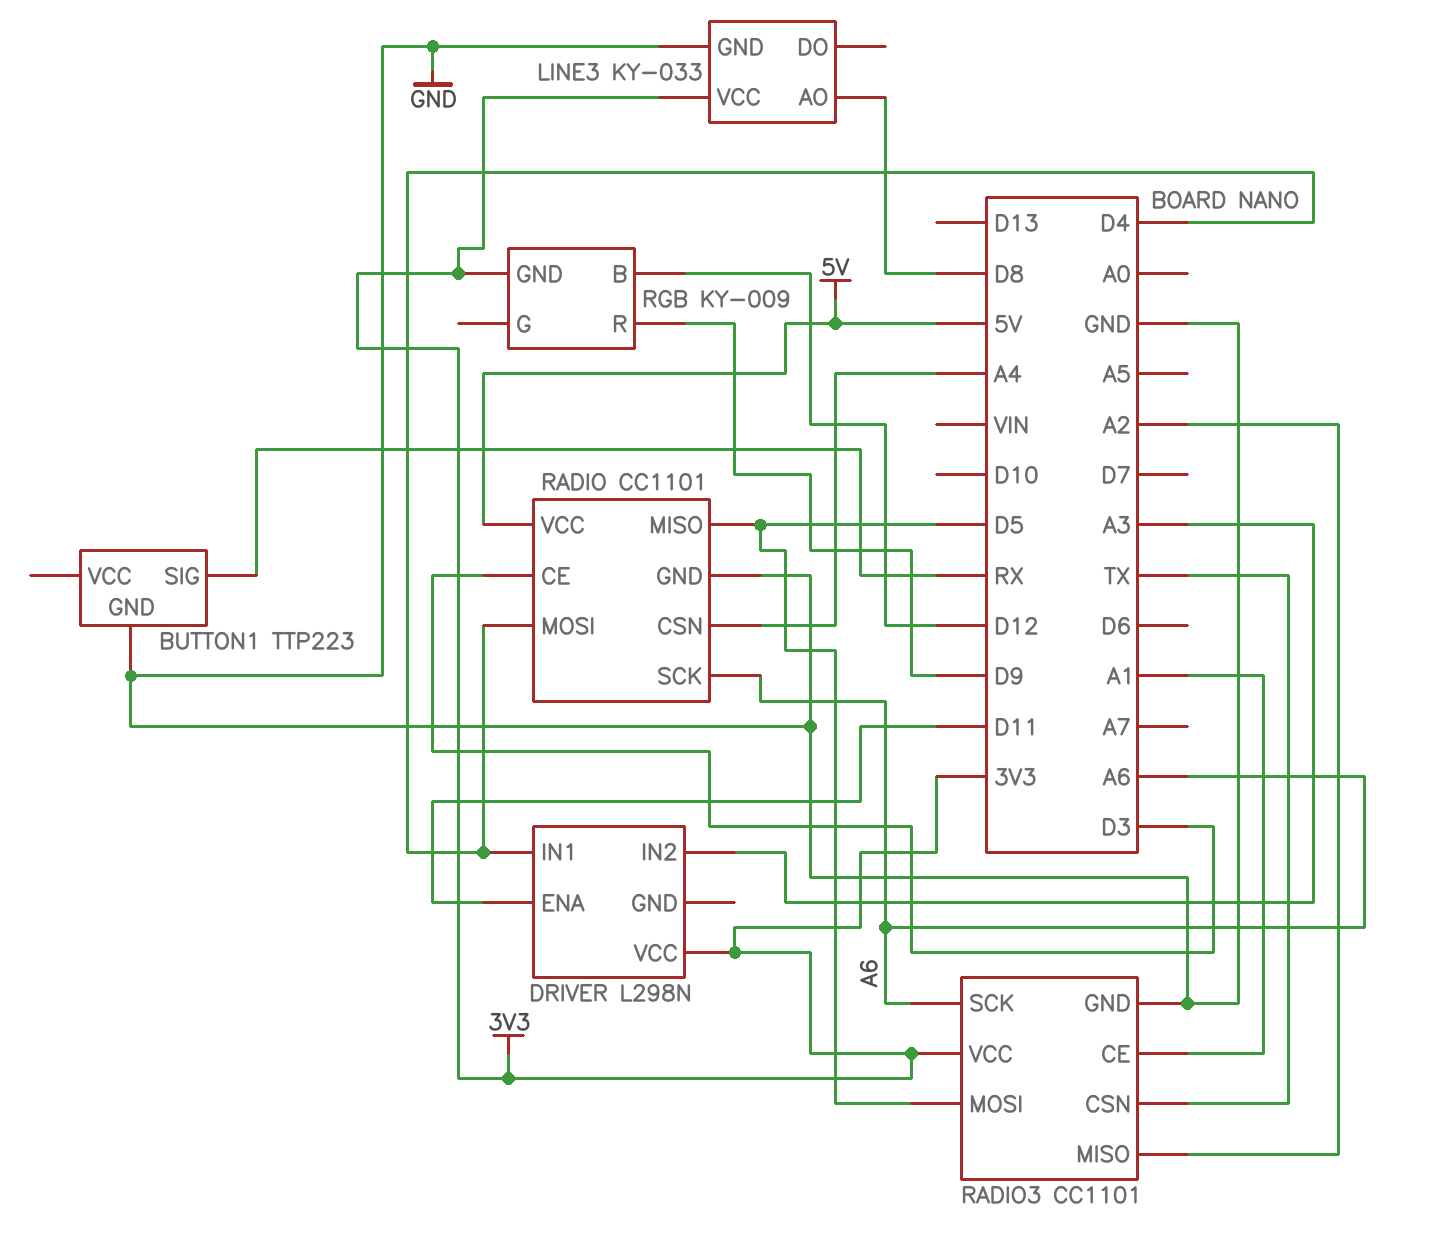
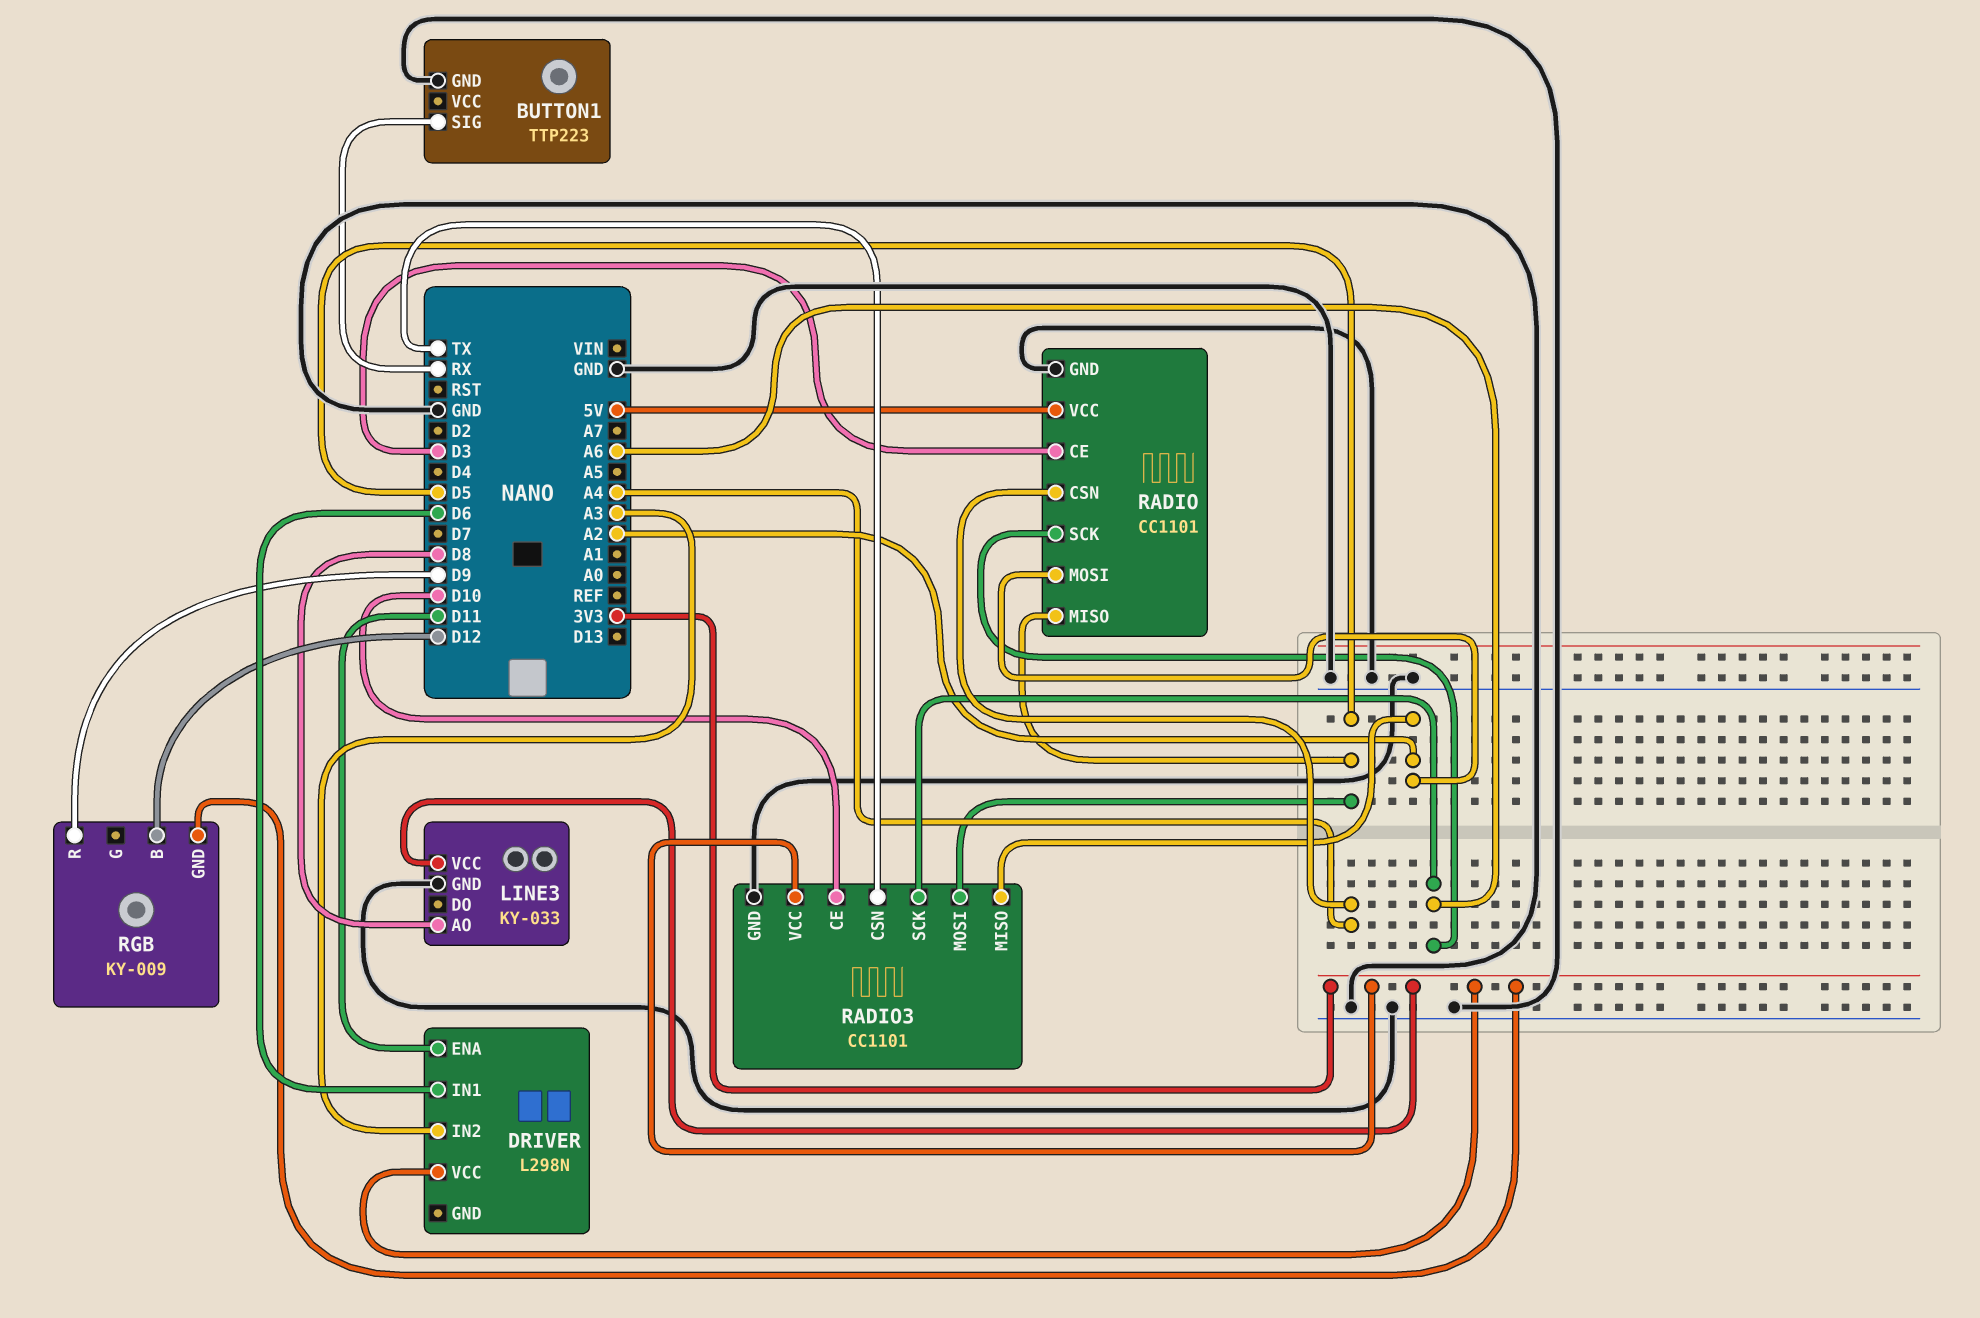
DRIVER pin IN1: D4 -> D6
RADIO pin MOSI: D4 -> A2
RADIO3 pin CE: A1 -> D10

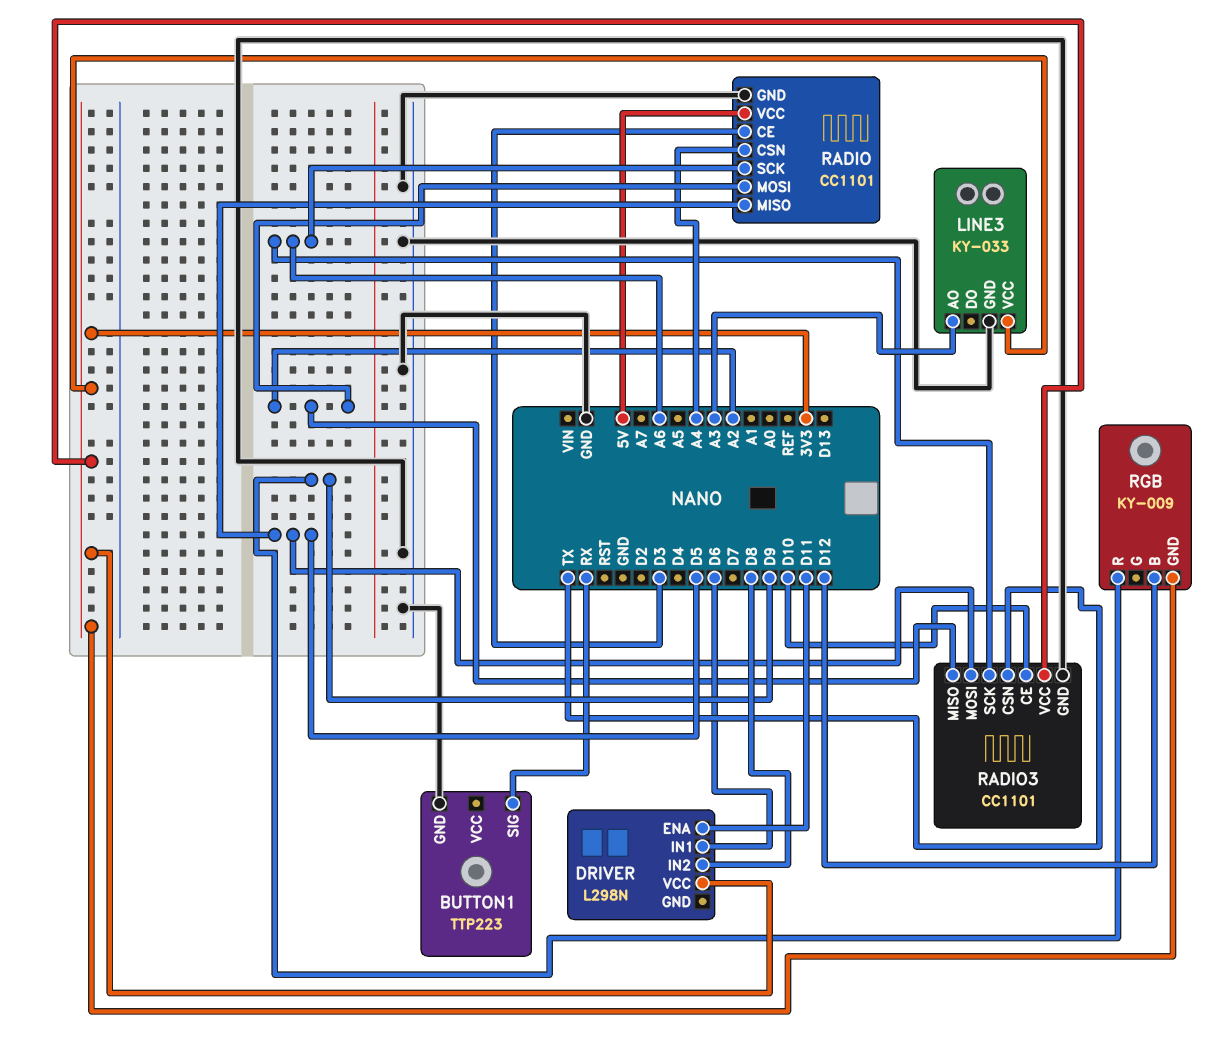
DRIVER pin IN2: A3 -> D8
LINE3 pin AO: D8 -> A3

